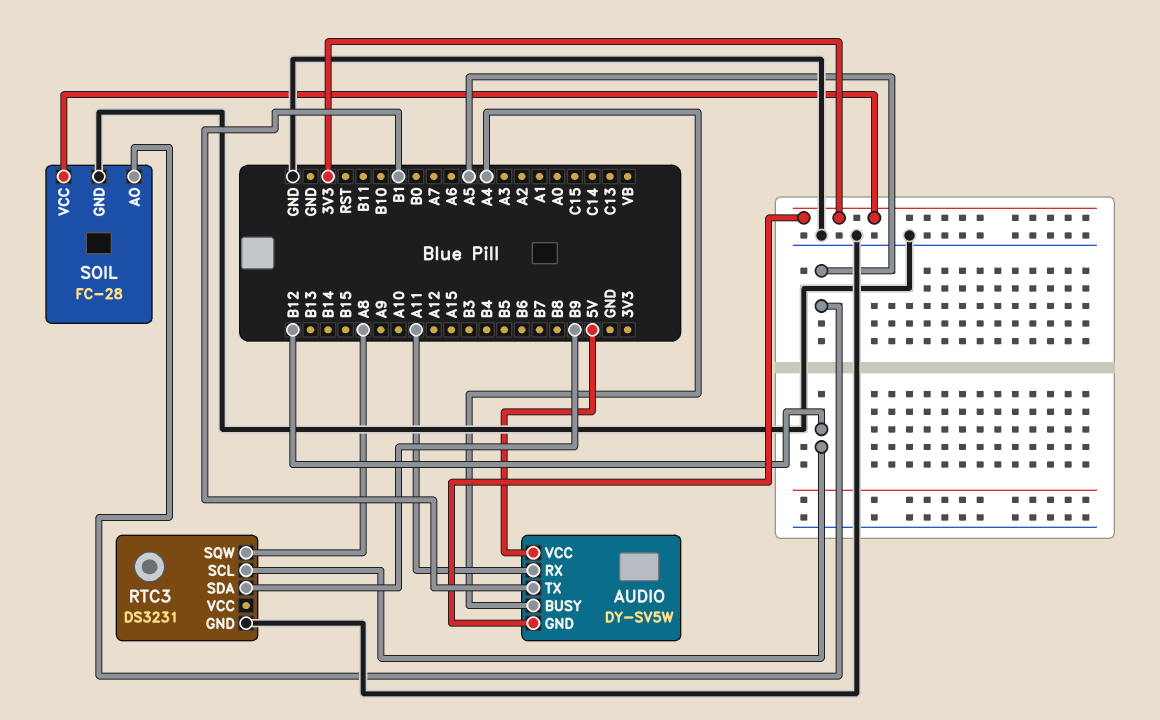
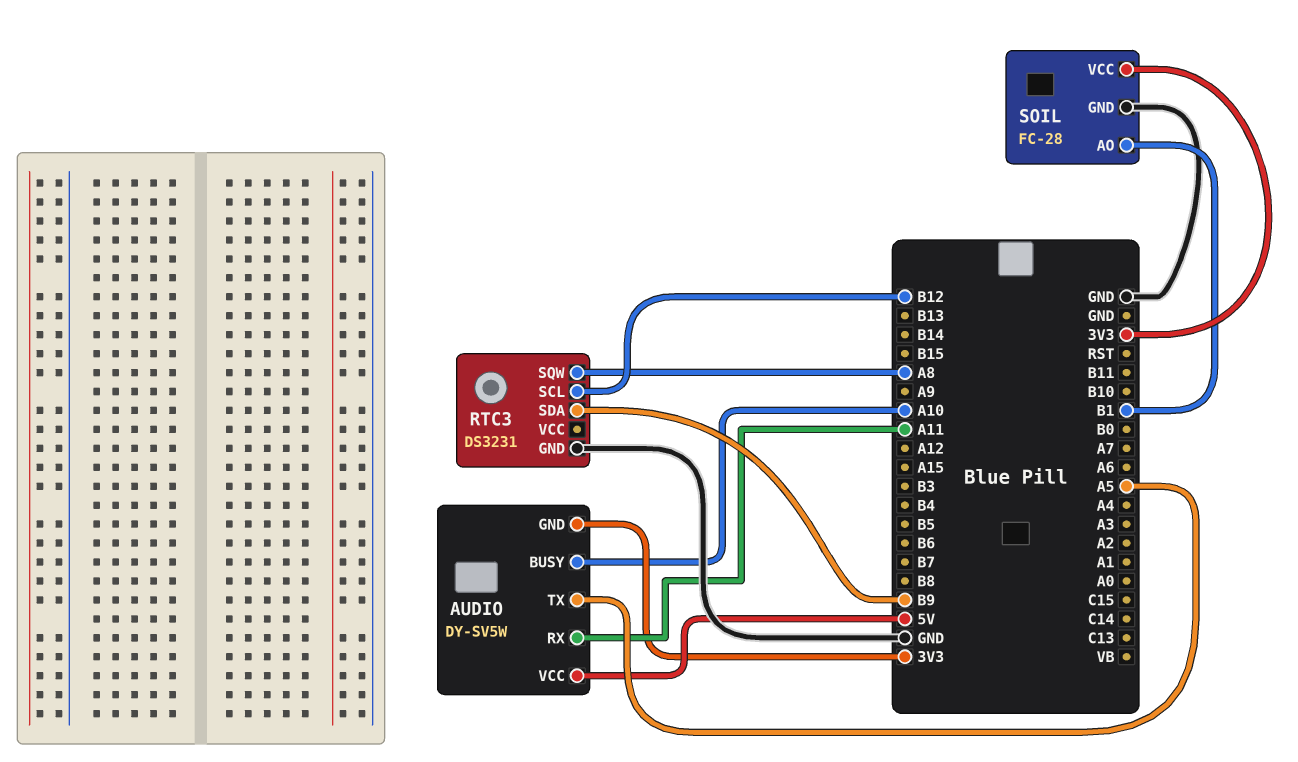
AUDIO pin BUSY: A4 -> A10
AUDIO pin TX: B1 -> A5
SOIL pin AO: A5 -> B1

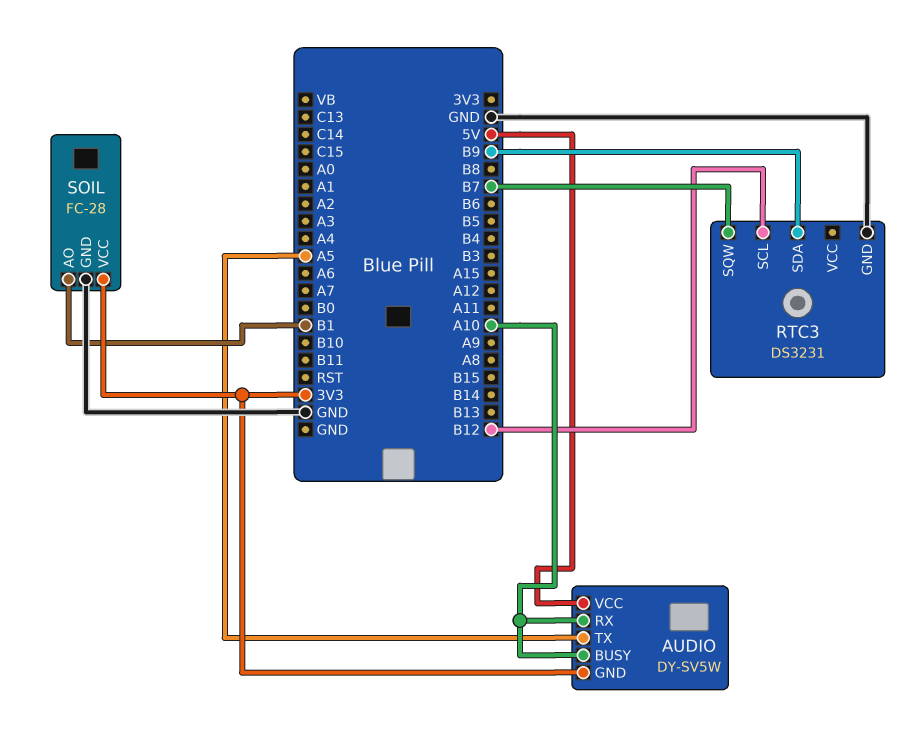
AUDIO pin RX: A11 -> A10
RTC3 pin SQW: A8 -> B7

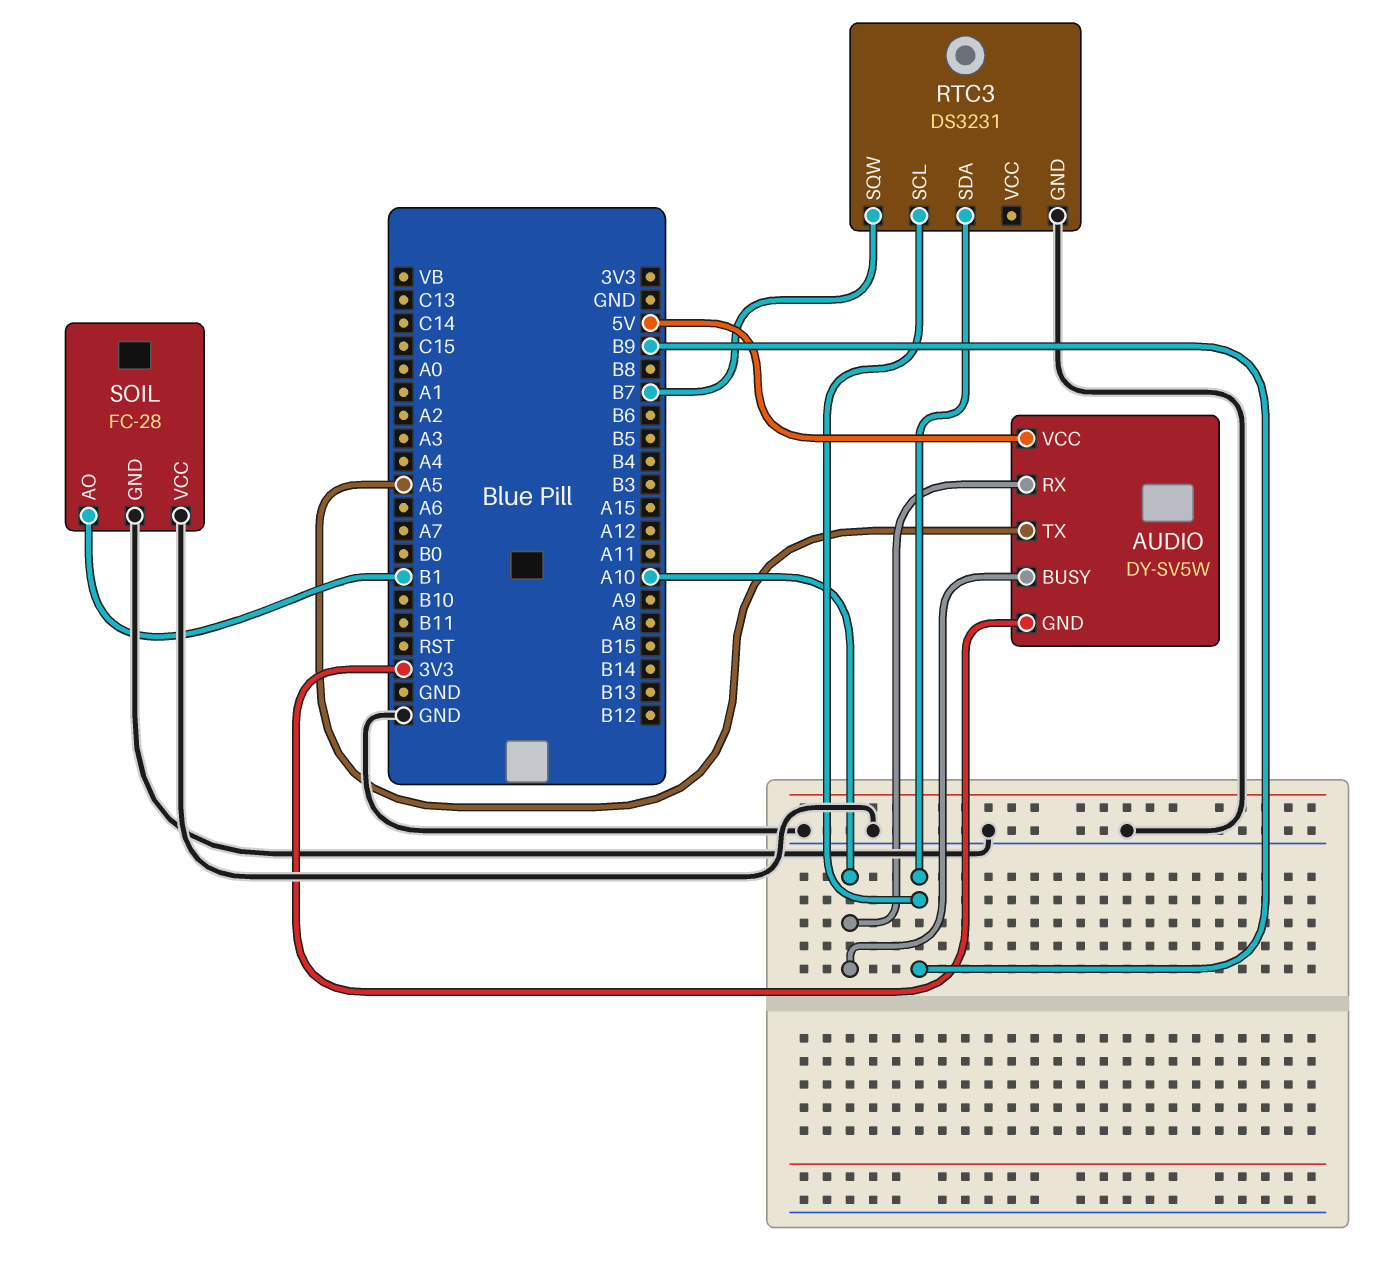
RTC3 pin SCL: B12 -> B9
SOIL pin VCC: 3V3 -> GND

